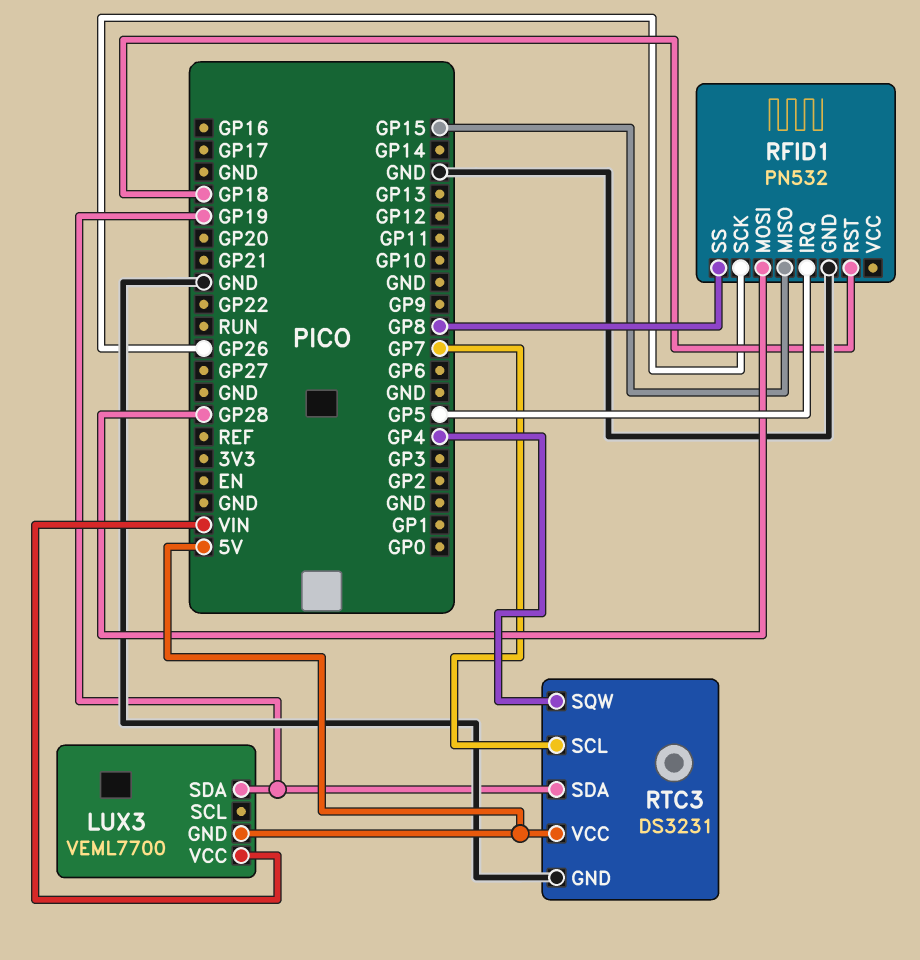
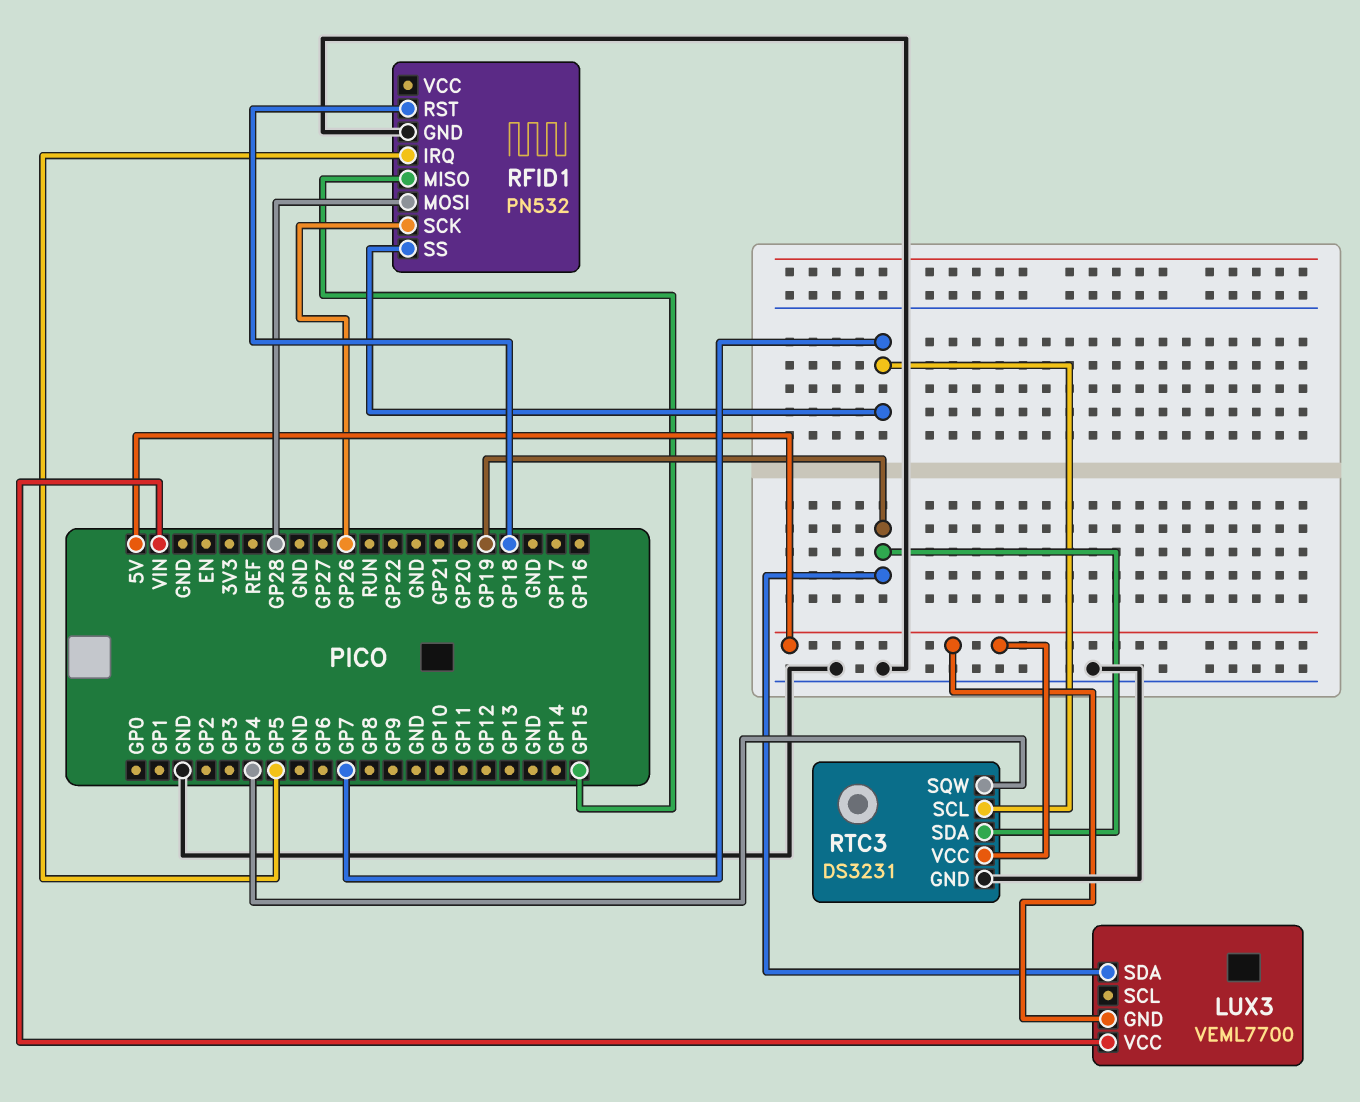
RFID1 pin SS: GP8 -> GP7

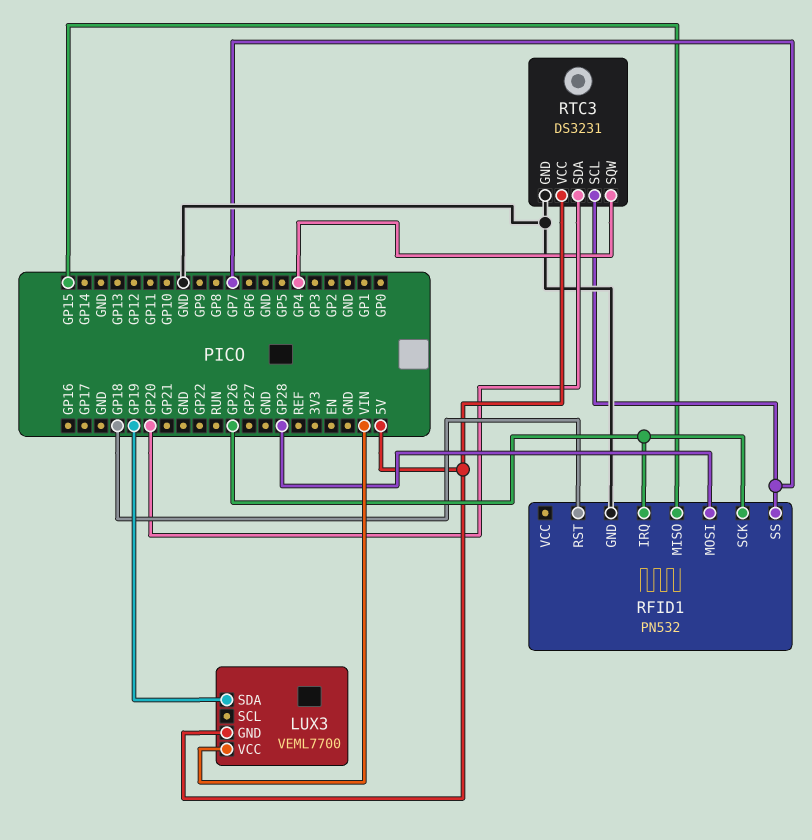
RFID1 pin IRQ: GP5 -> GP26
RTC3 pin SDA: GP19 -> GP20

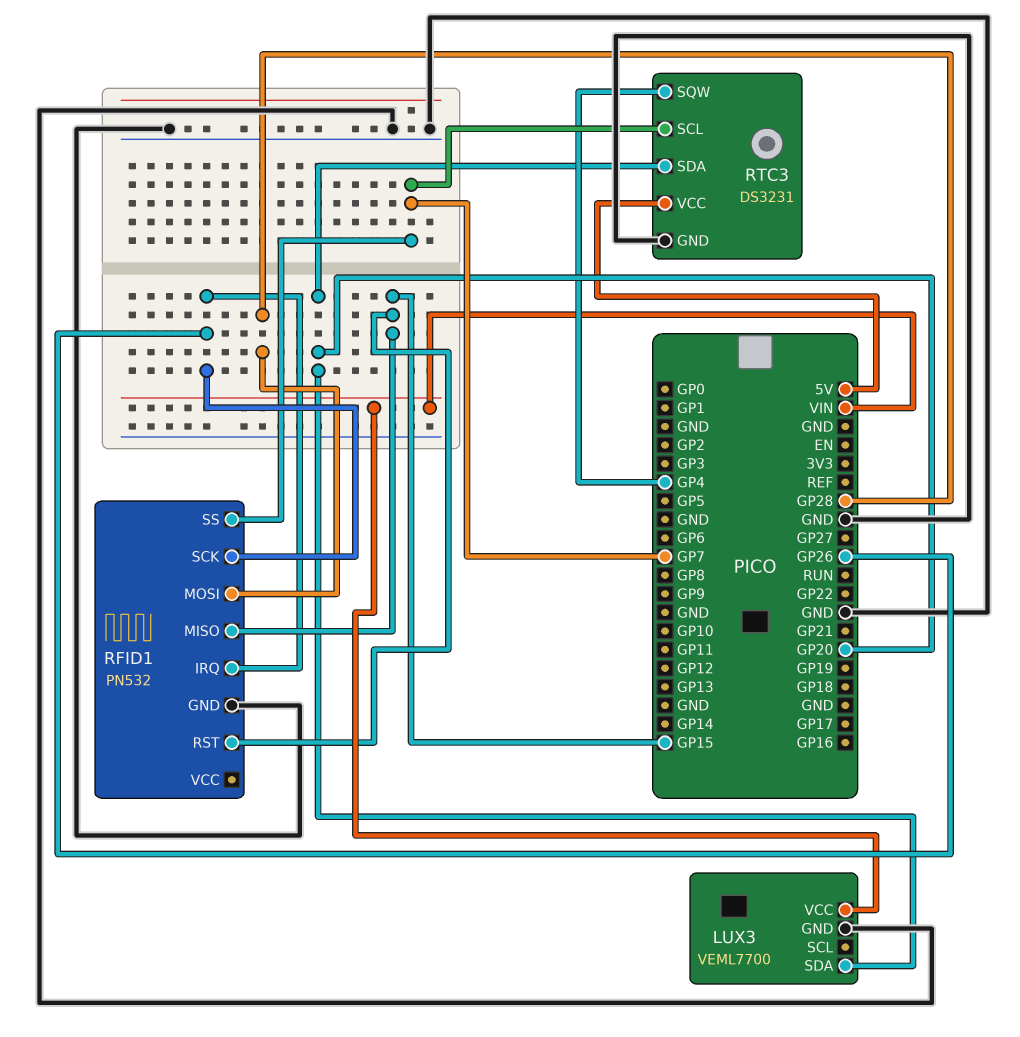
LUX3 pin GND: 5V -> GND
LUX3 pin SDA: GP19 -> GP20
RFID1 pin RST: GP18 -> GP15

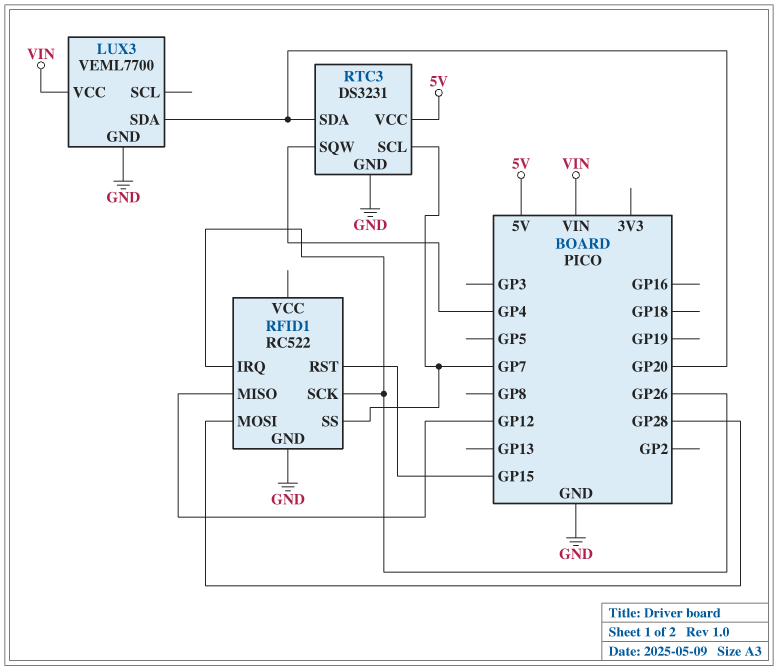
RFID1: PN532 -> RC522
RFID1 pin MISO: GP15 -> GP12

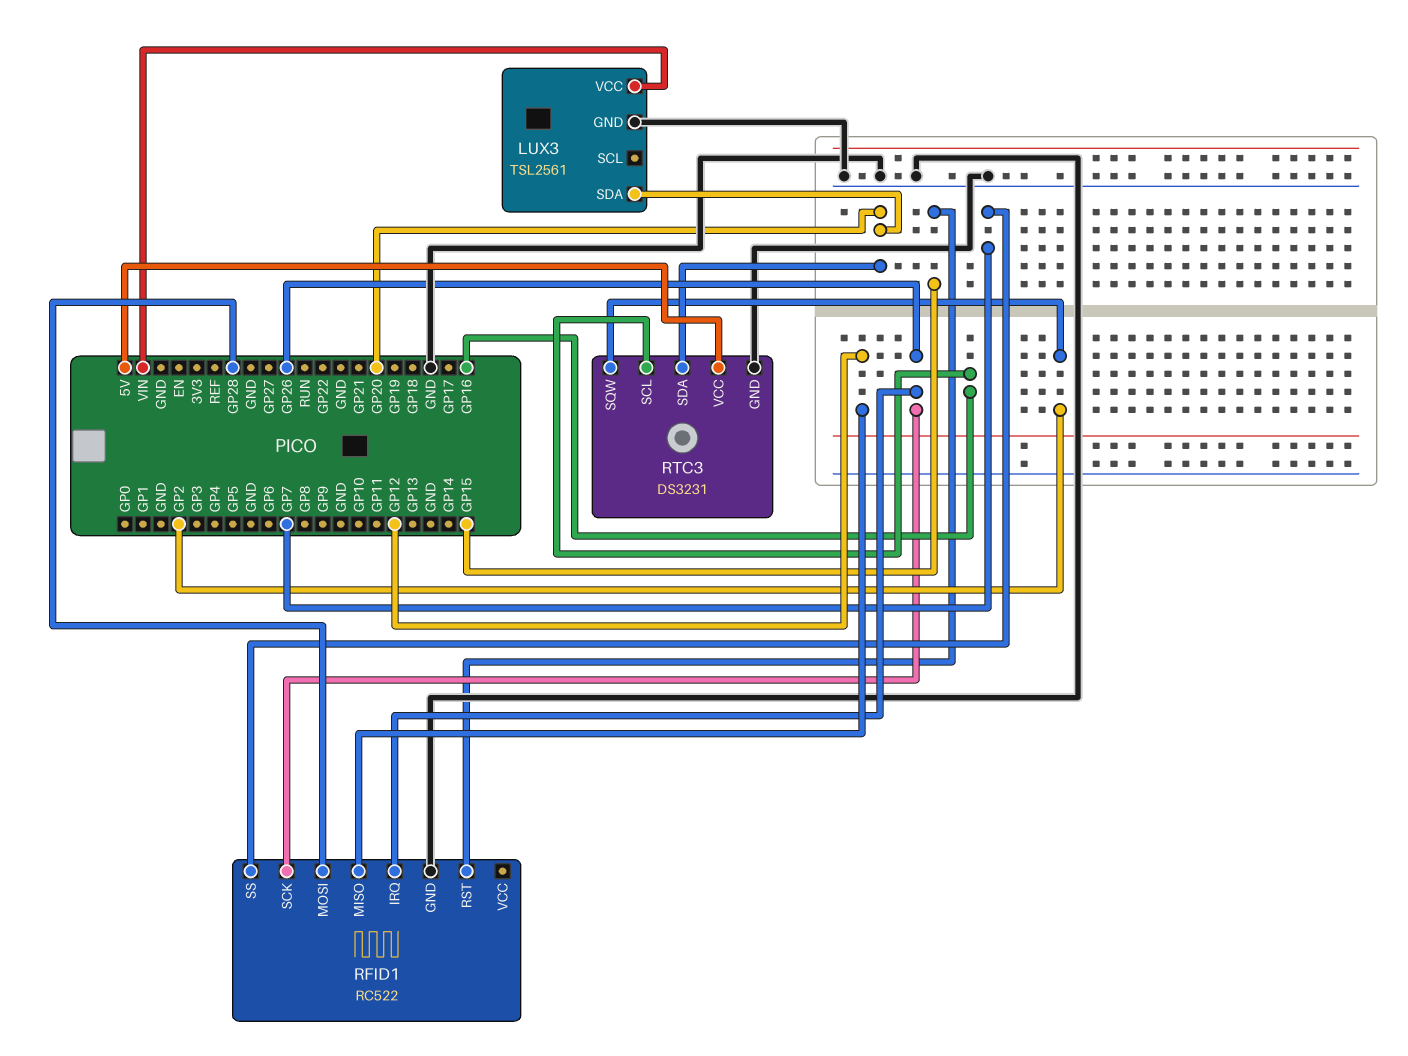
LUX3: VEML7700 -> TSL2561
RTC3 pin SCL: GP7 -> GP16
RTC3 pin SQW: GP4 -> GP2

